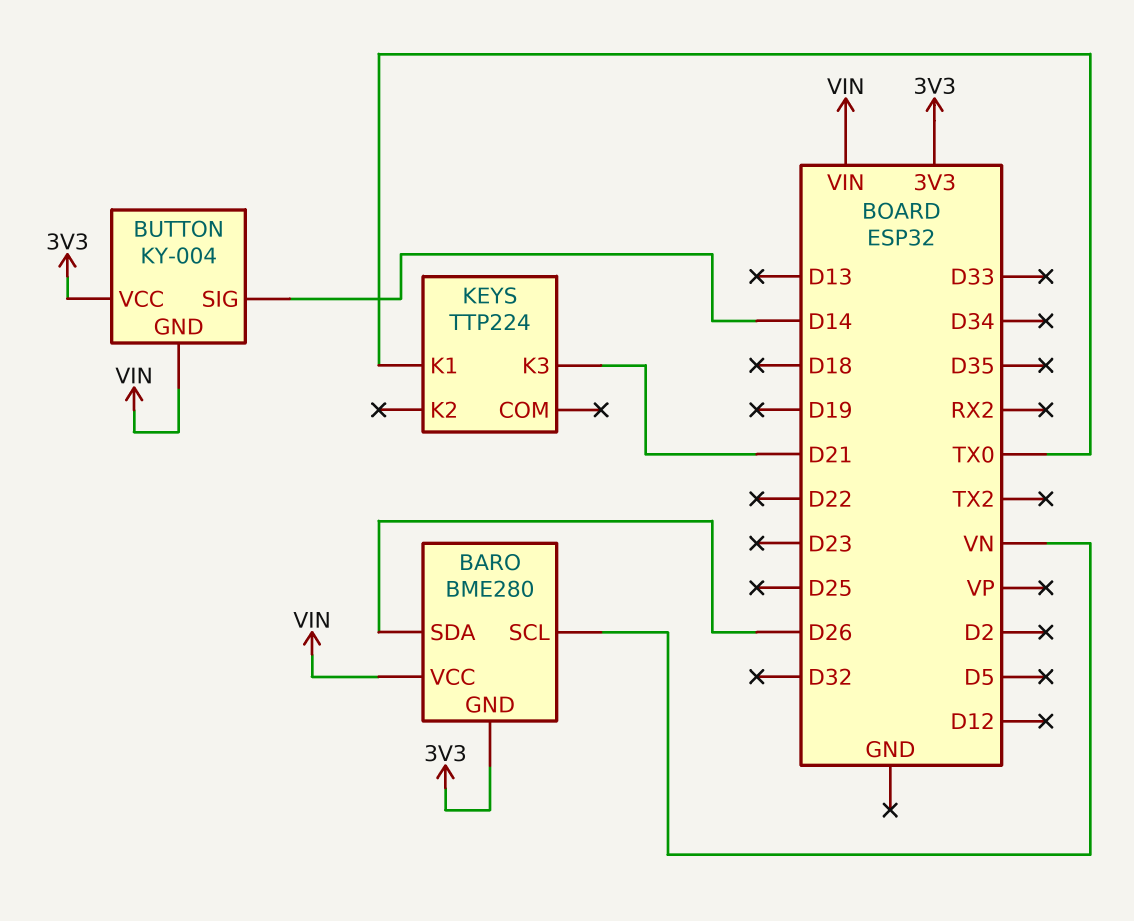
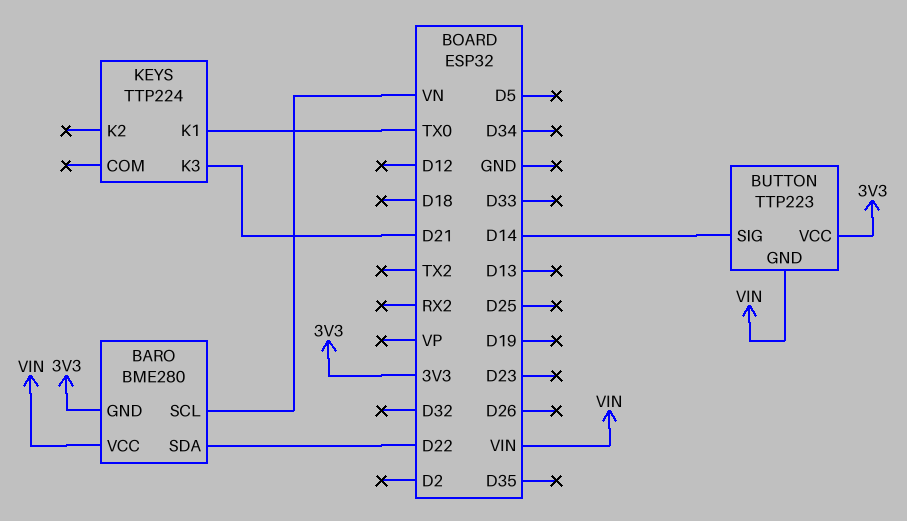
BARO pin SDA: D26 -> D22
BUTTON: KY-004 -> TTP223

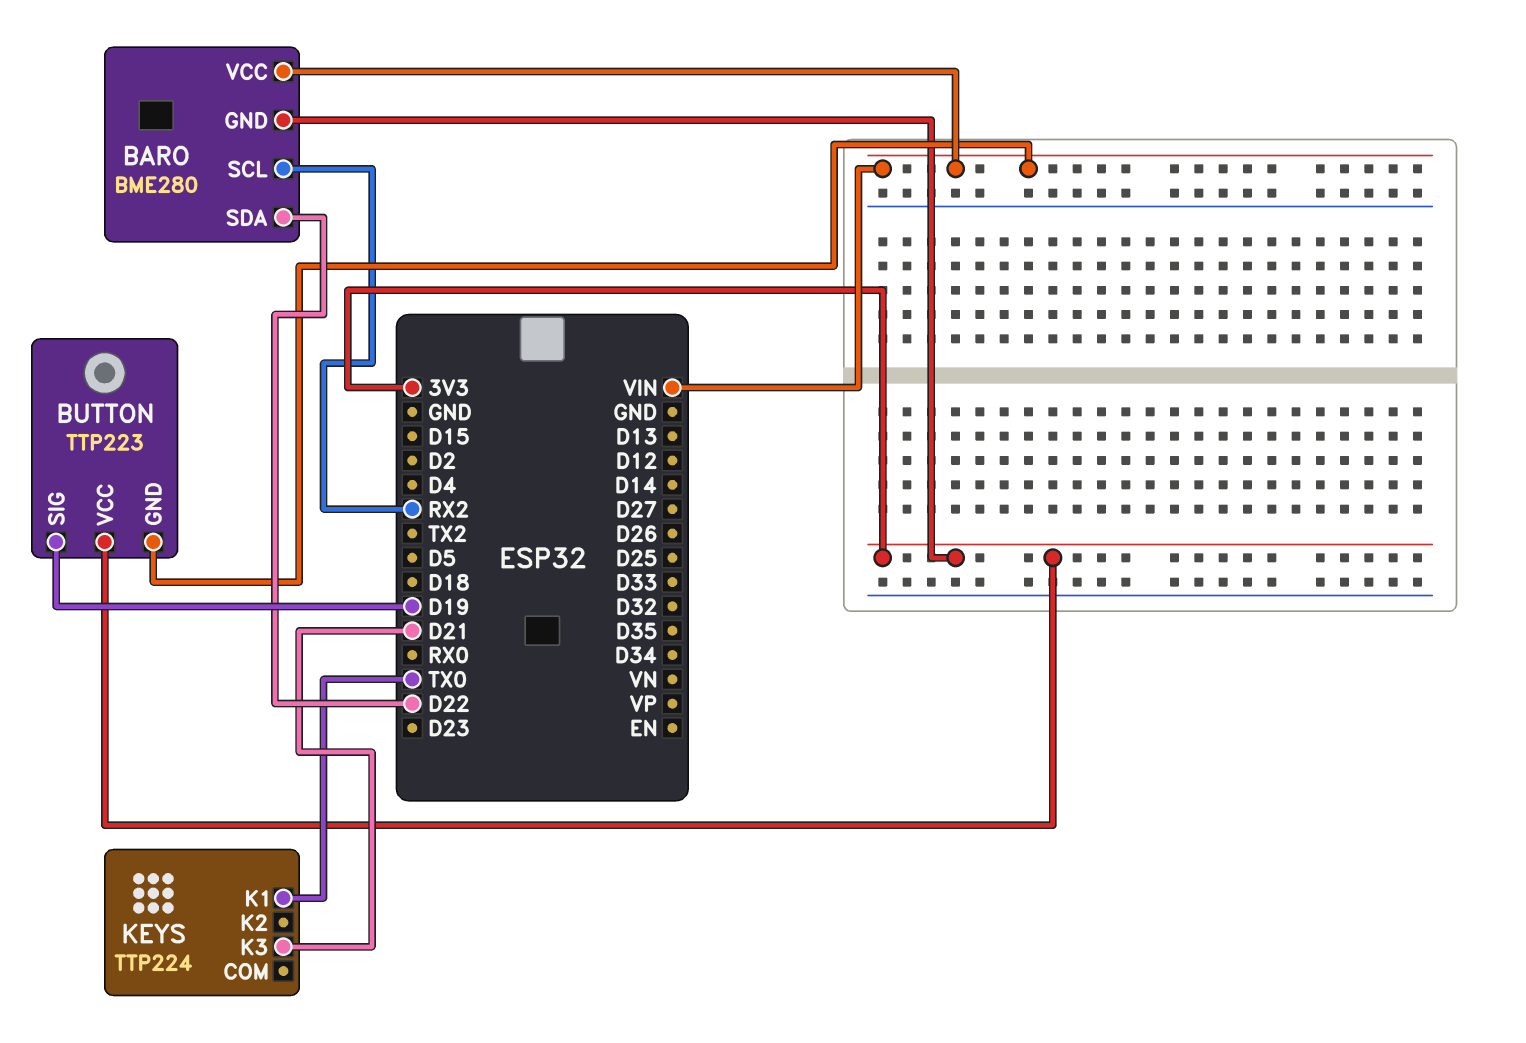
BARO pin SCL: VN -> RX2
BUTTON pin SIG: D14 -> D19

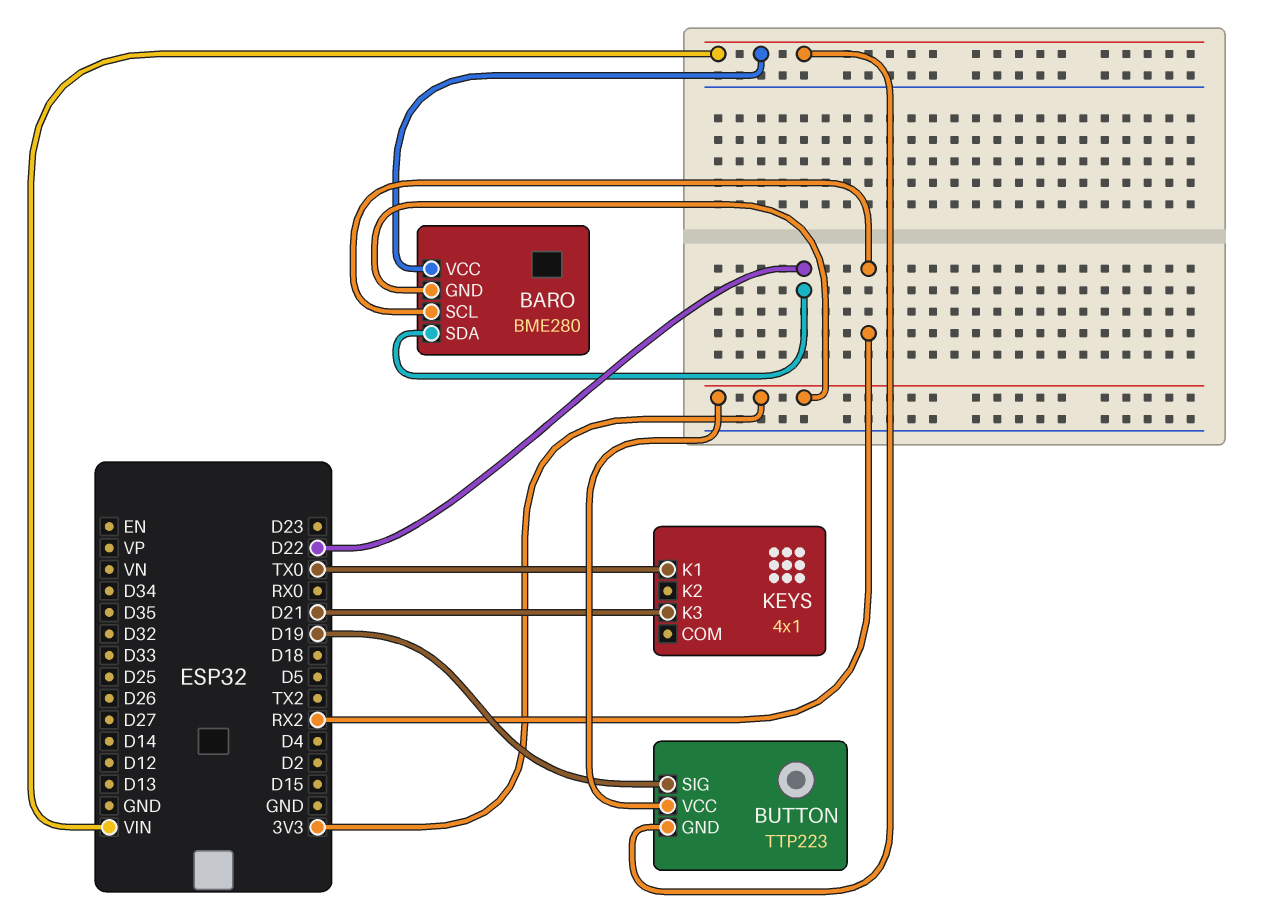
KEYS: TTP224 -> 4x1

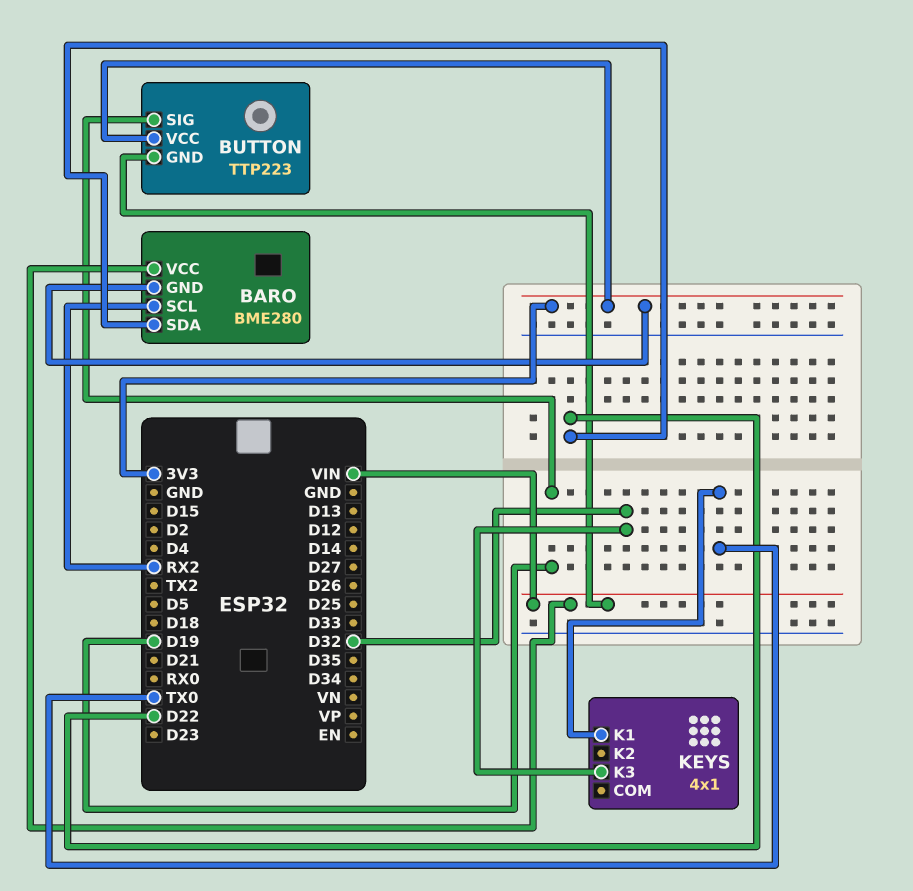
KEYS pin K3: D21 -> D32

